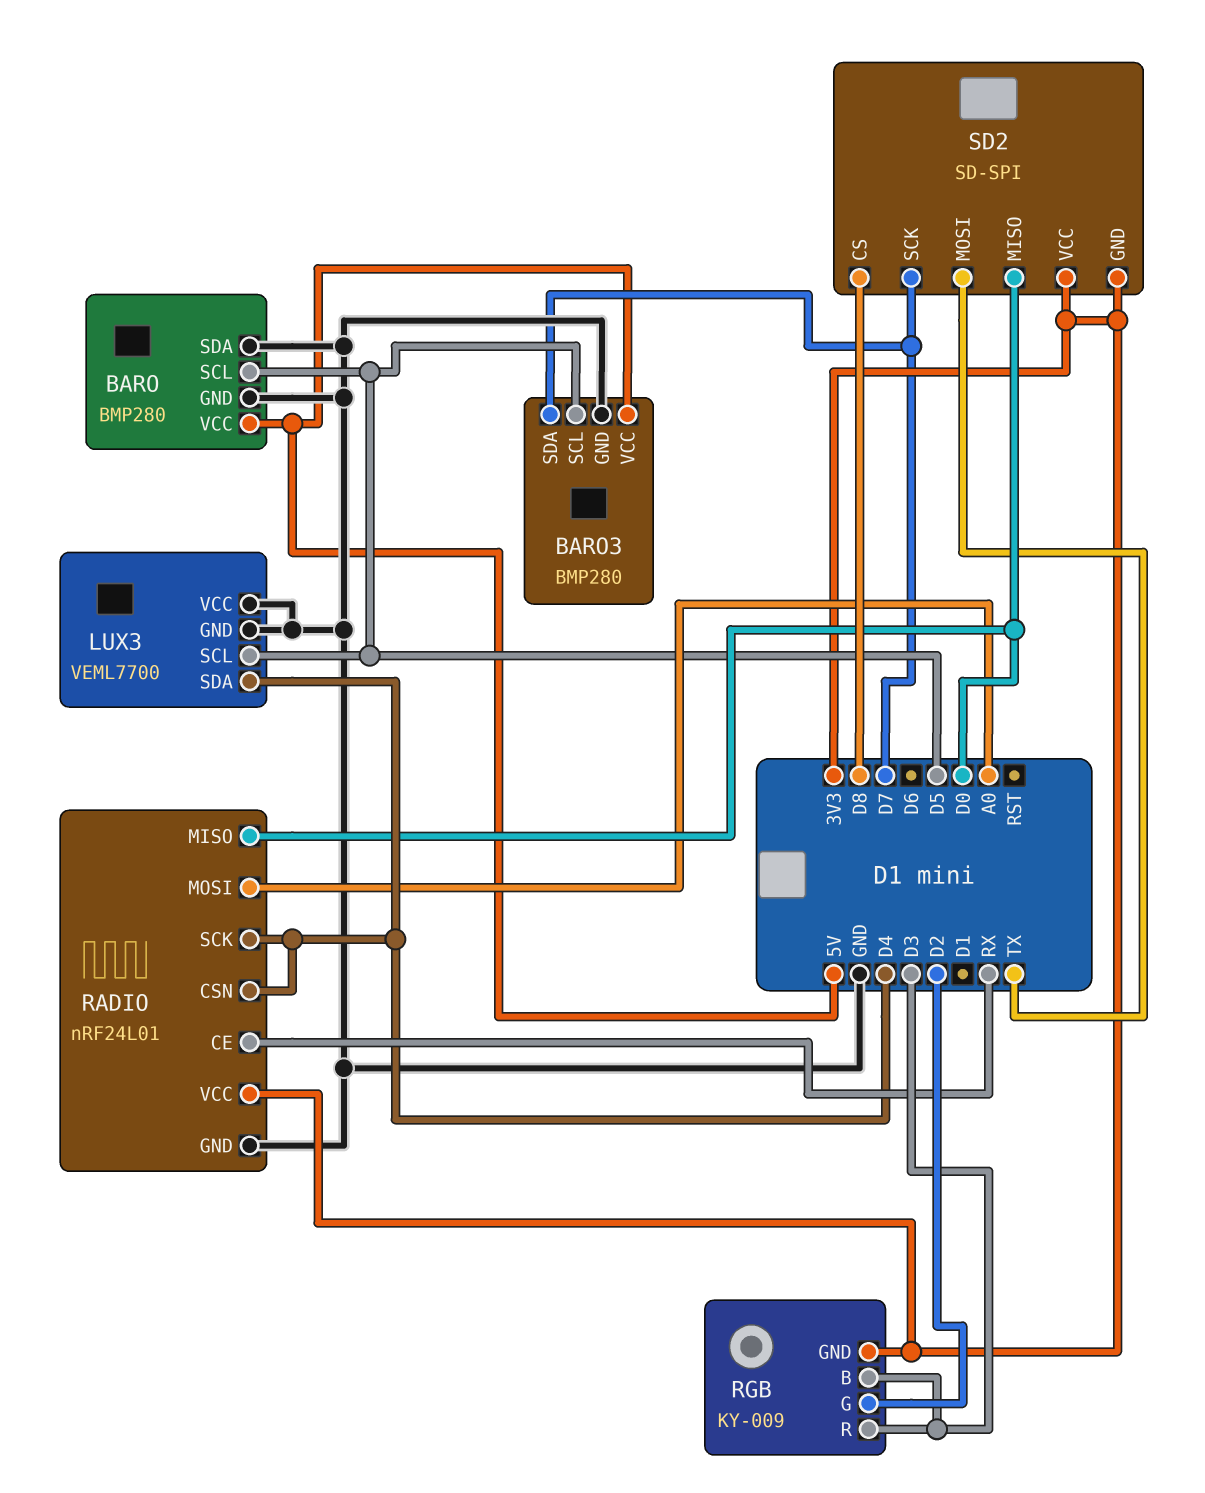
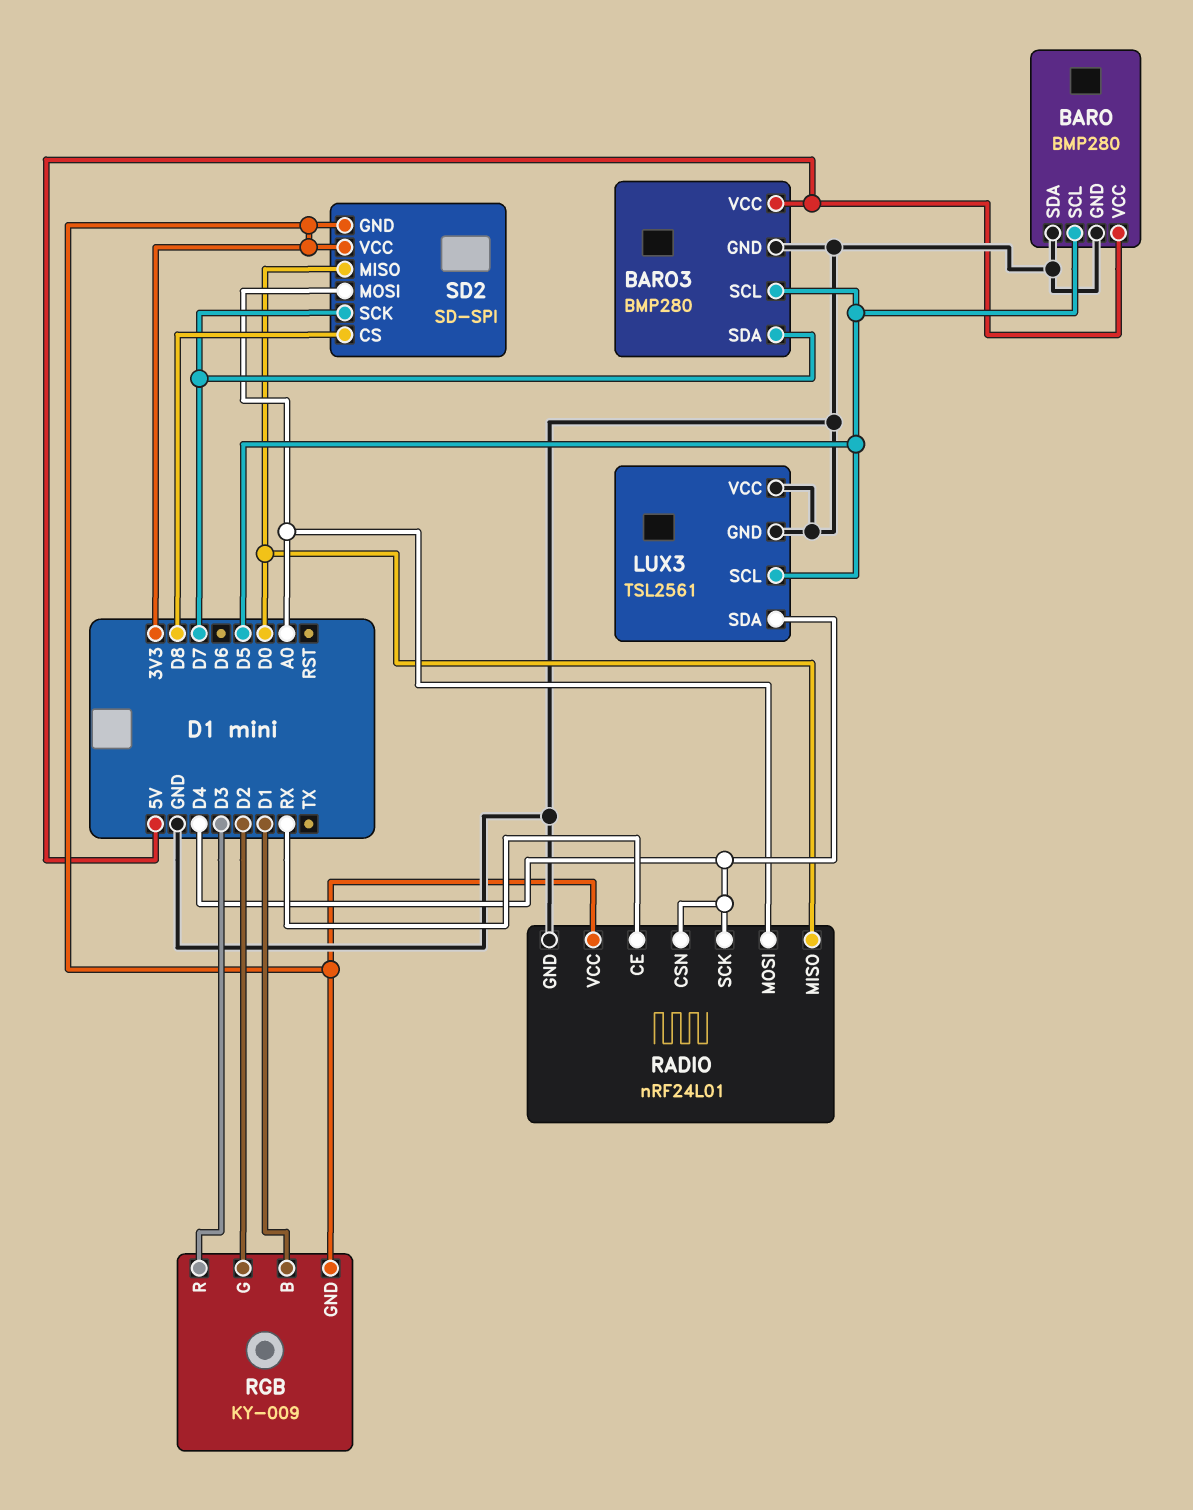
LUX3: VEML7700 -> TSL2561
RGB pin B: D3 -> D1
SD2 pin MOSI: TX -> A0

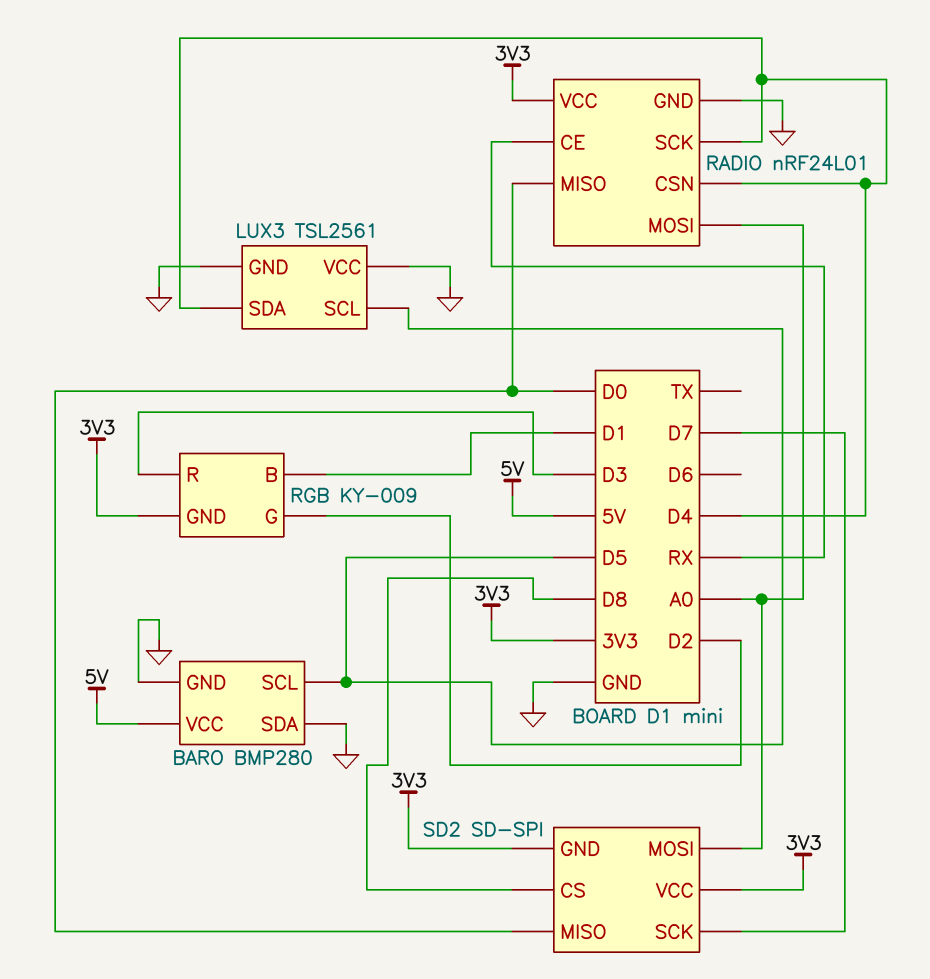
BARO3: BMP280 -> none
BARO3 pin GND: GND -> none
BARO3 pin SCL: D5 -> none
BARO3 pin SDA: D7 -> none
BARO3 pin VCC: 5V -> none

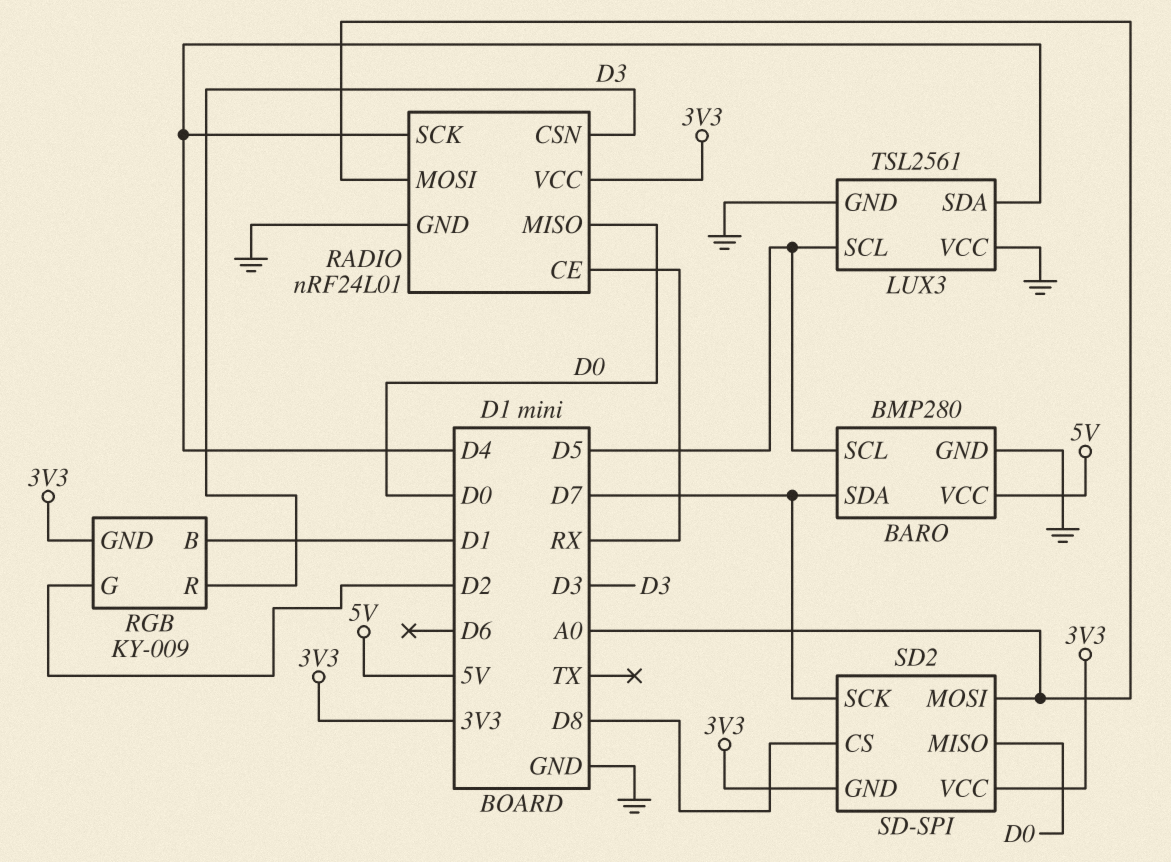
BARO pin SDA: GND -> D7
RADIO pin CSN: D4 -> D3

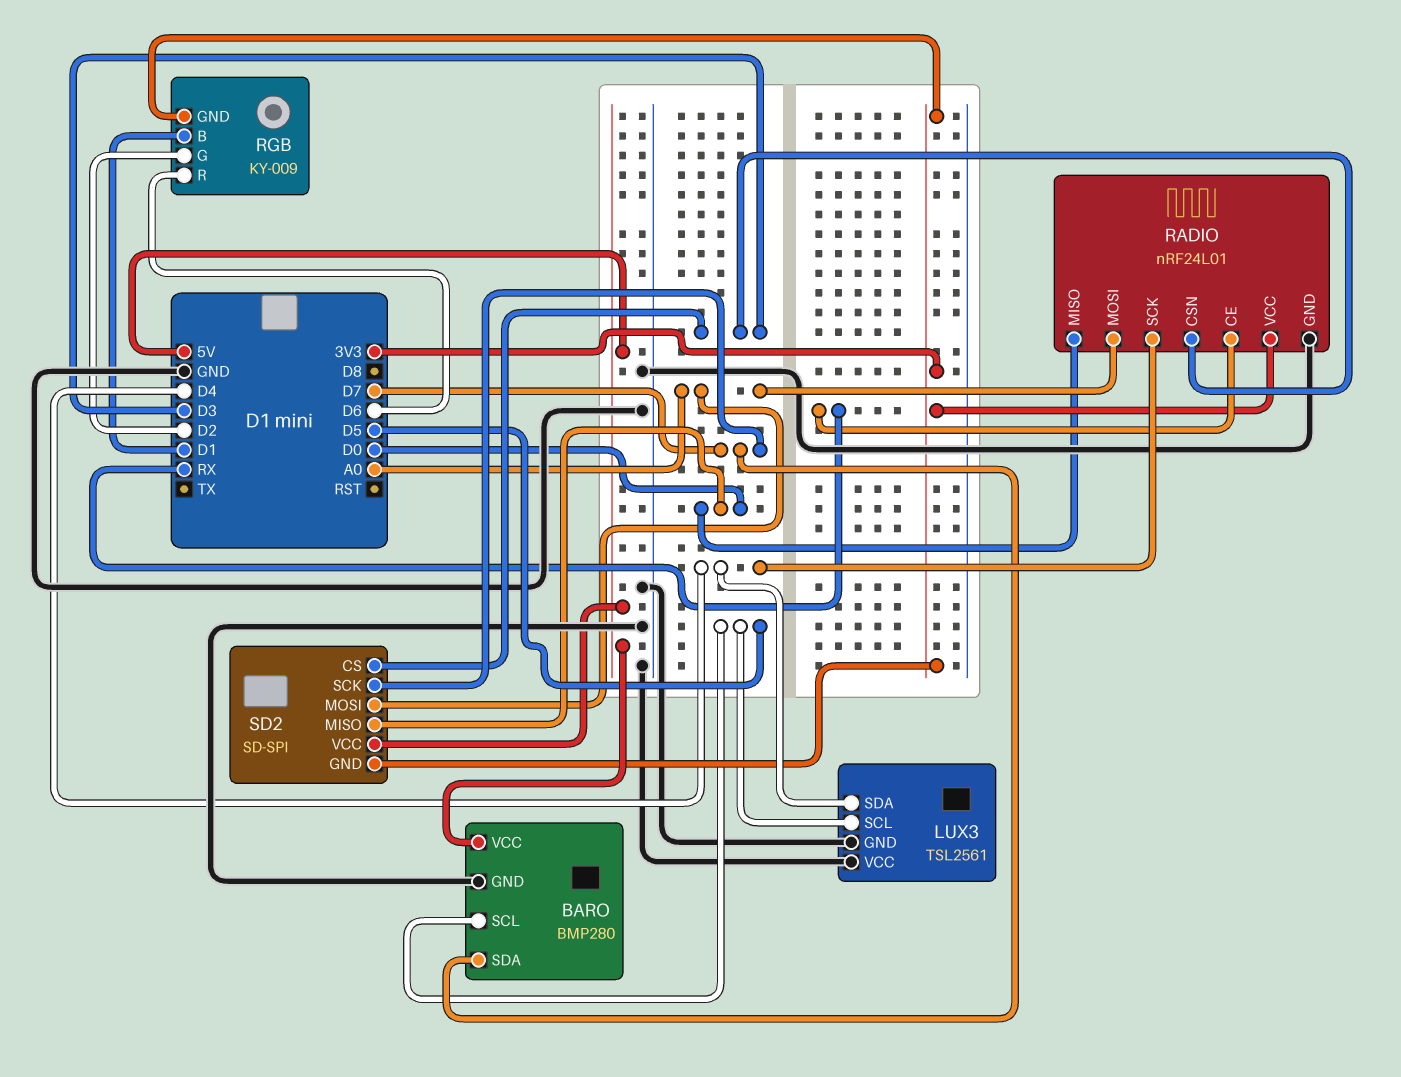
RGB pin R: D3 -> D6
SD2 pin CS: D8 -> D3
SD2 pin VCC: 3V3 -> 5V

